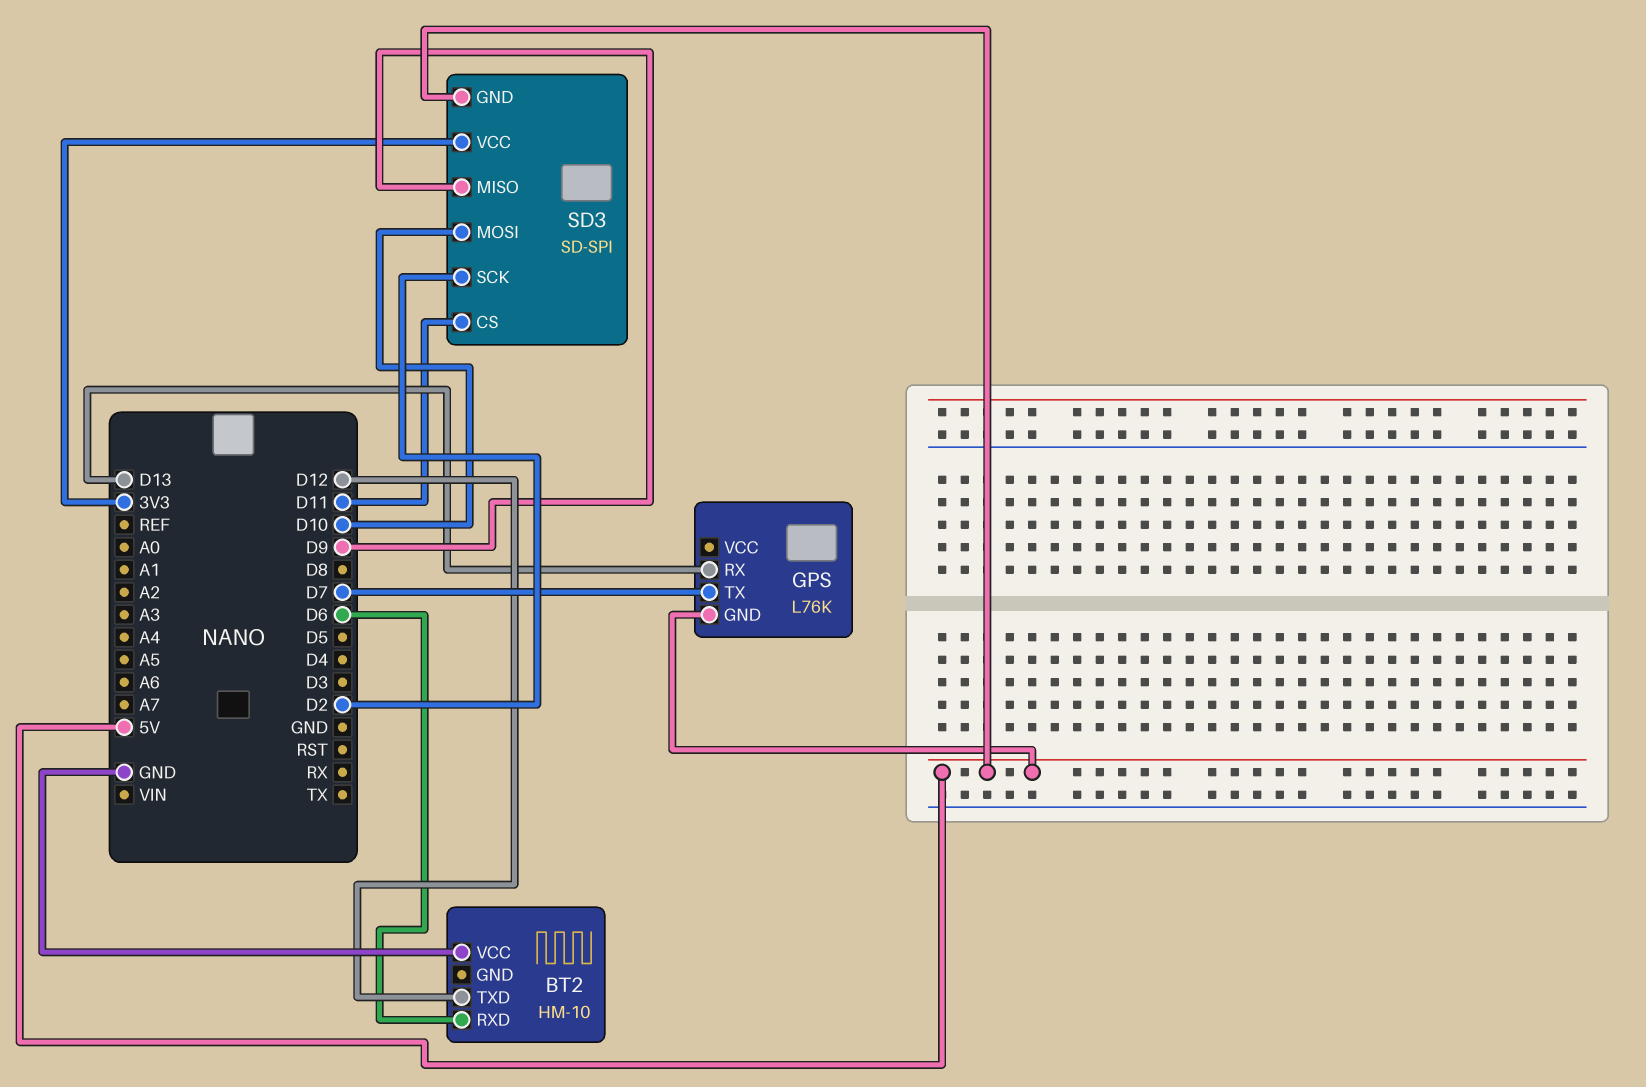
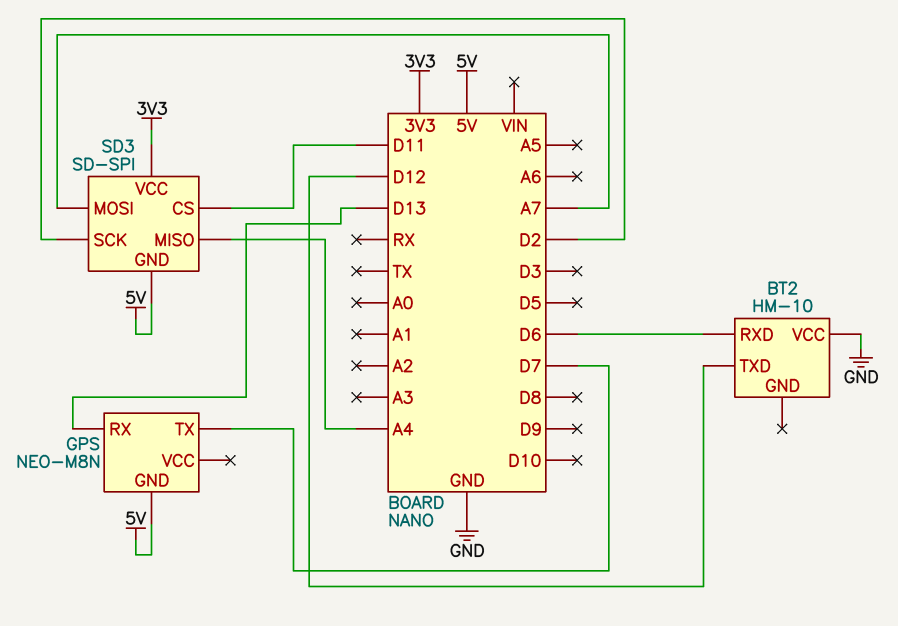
GPS: L76K -> NEO-M8N
SD3 pin MISO: D9 -> A4
SD3 pin MOSI: D10 -> A7

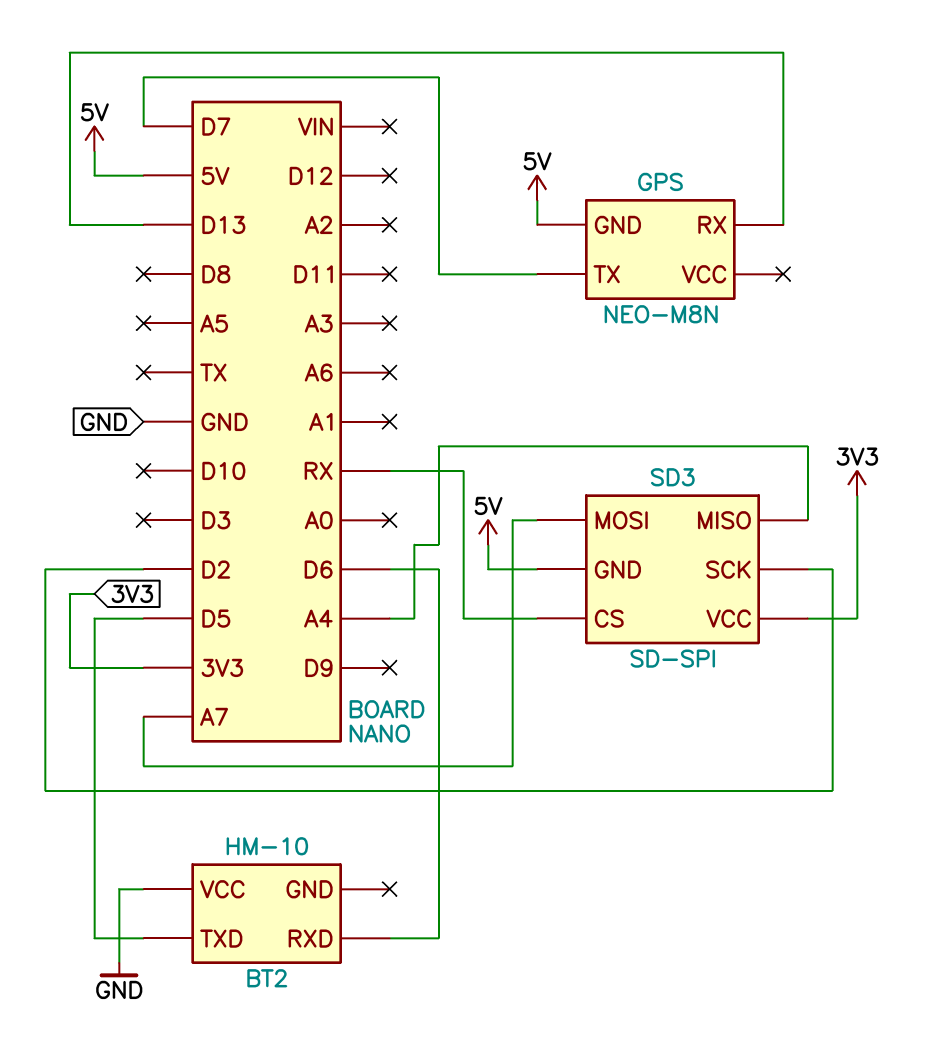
BT2 pin TXD: D12 -> D5
SD3 pin CS: D11 -> RX

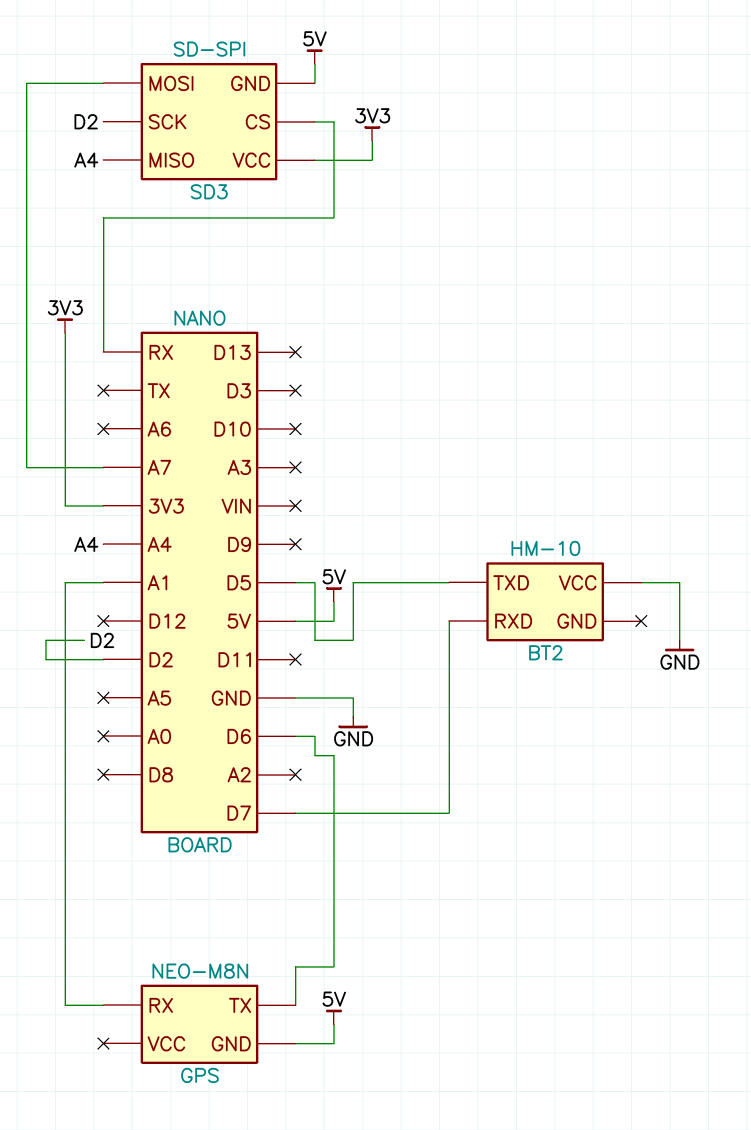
BT2 pin RXD: D6 -> D7
GPS pin RX: D13 -> A1
GPS pin TX: D7 -> D6

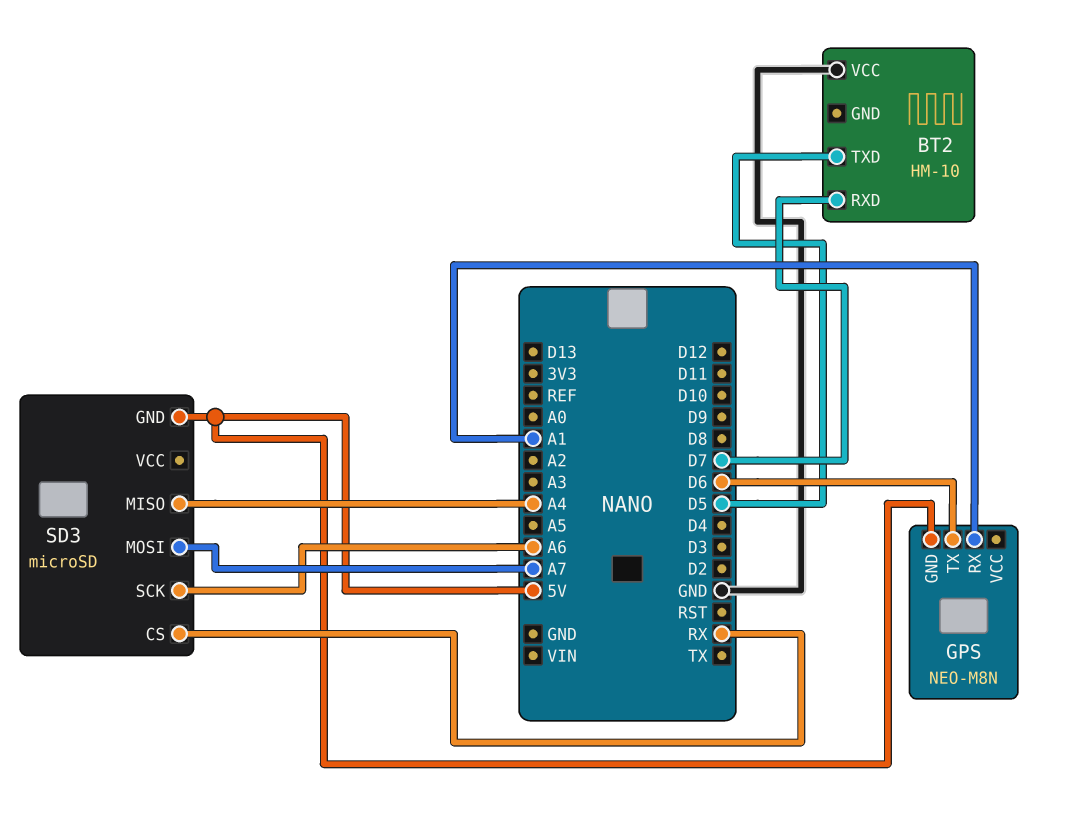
SD3: SD-SPI -> microSD
SD3 pin SCK: D2 -> A6
SD3 pin VCC: 3V3 -> none

